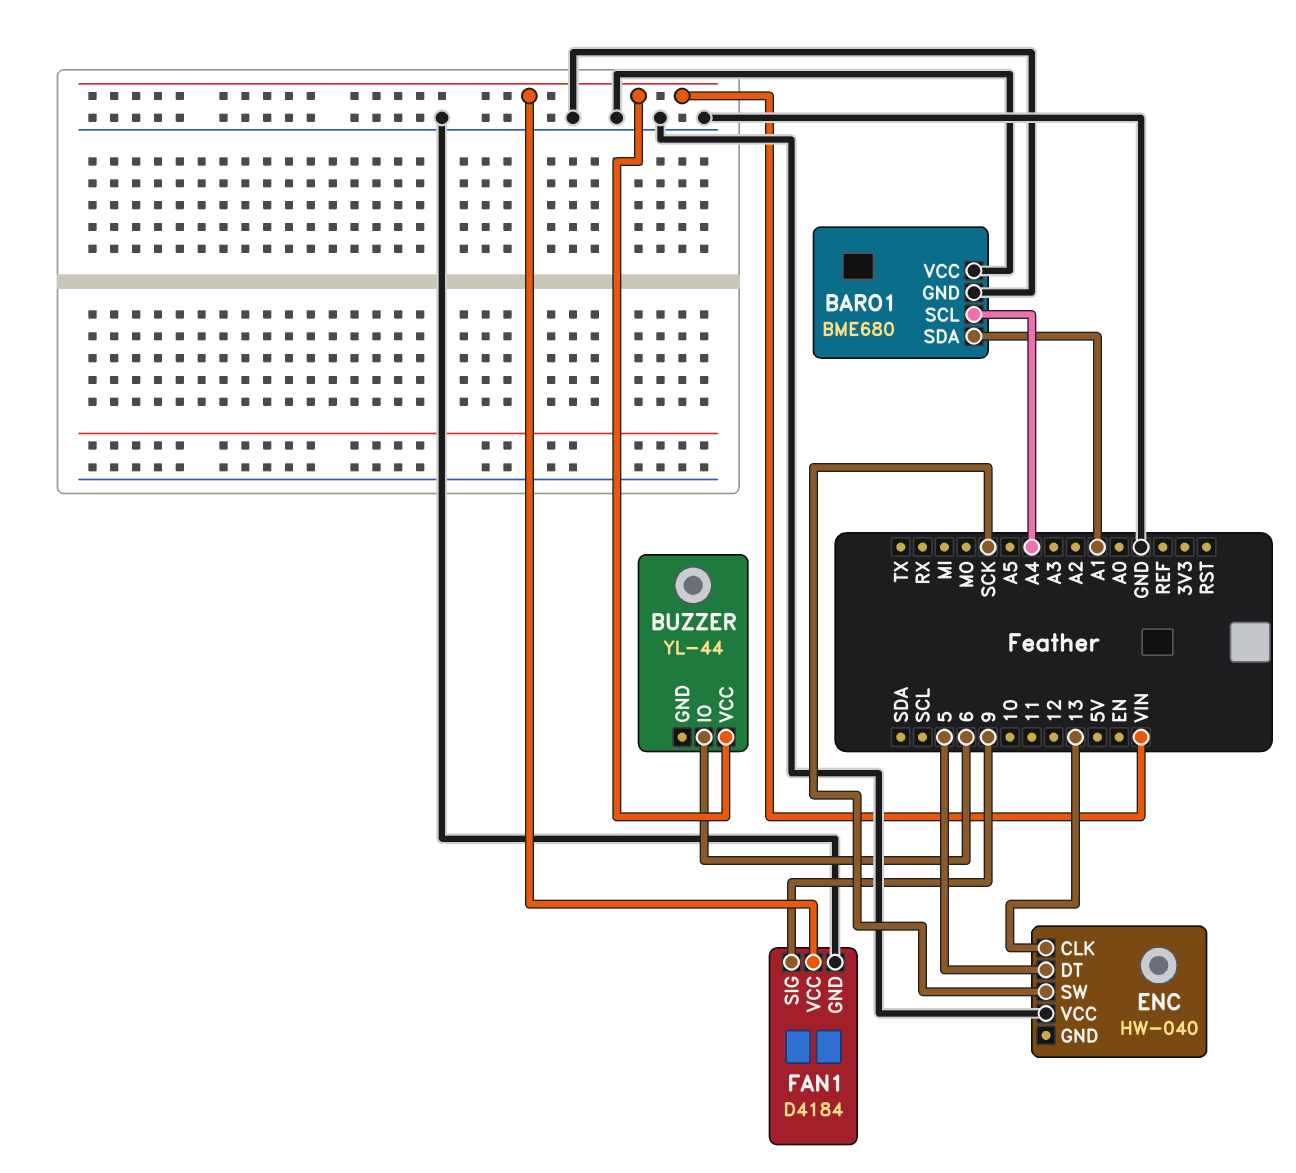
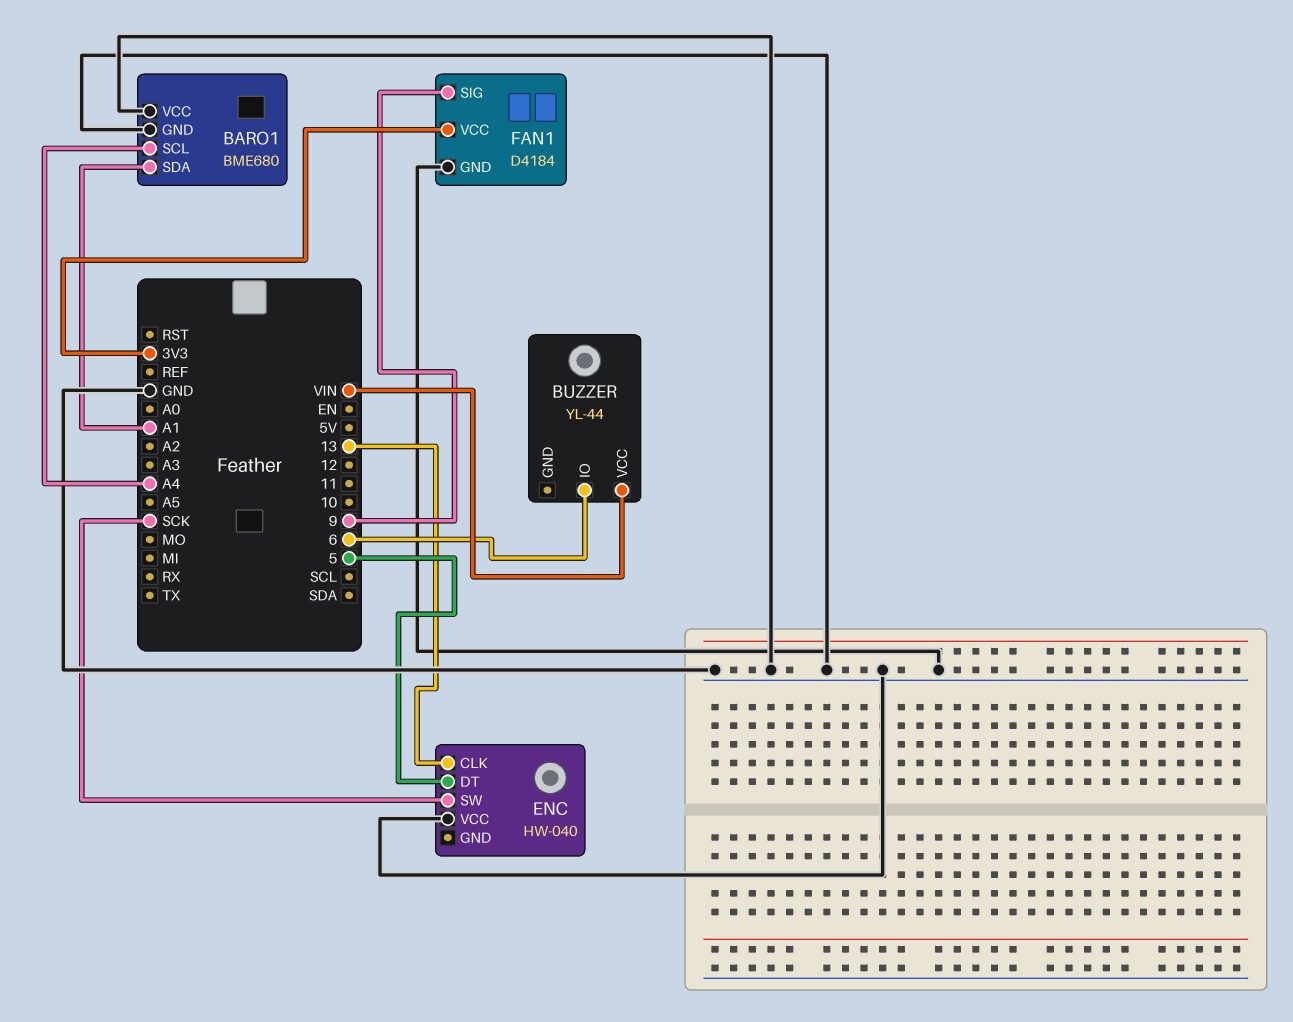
FAN1 pin VCC: VIN -> 3V3

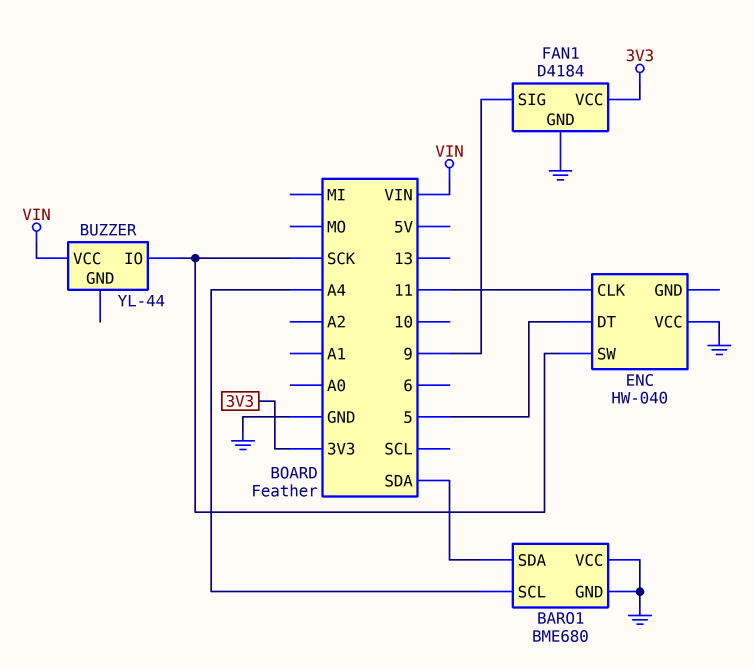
BARO1 pin SDA: A1 -> SDA
BUZZER pin IO: 6 -> SCK
ENC pin CLK: 13 -> 11

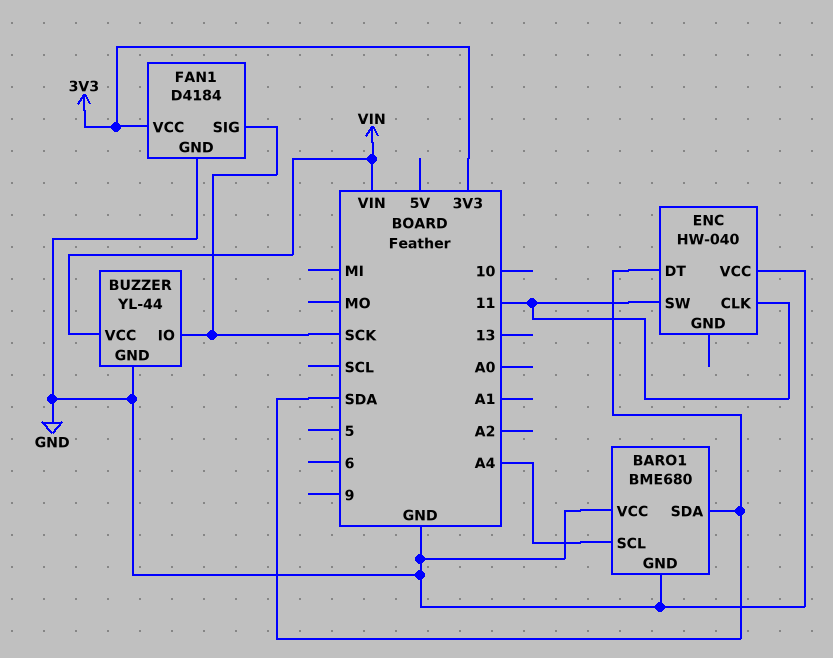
BUZZER pin GND: none -> GND
ENC pin DT: 5 -> SDA
ENC pin SW: SCK -> 11
FAN1 pin SIG: 9 -> SCK

